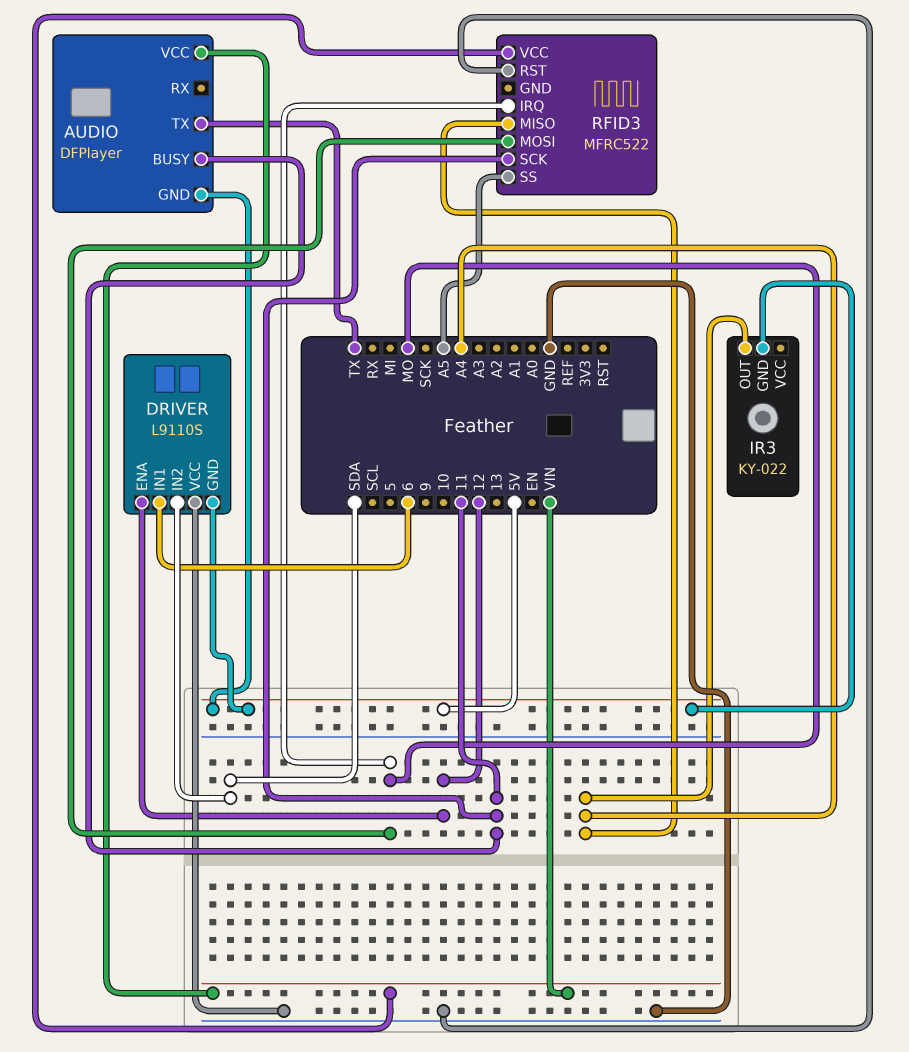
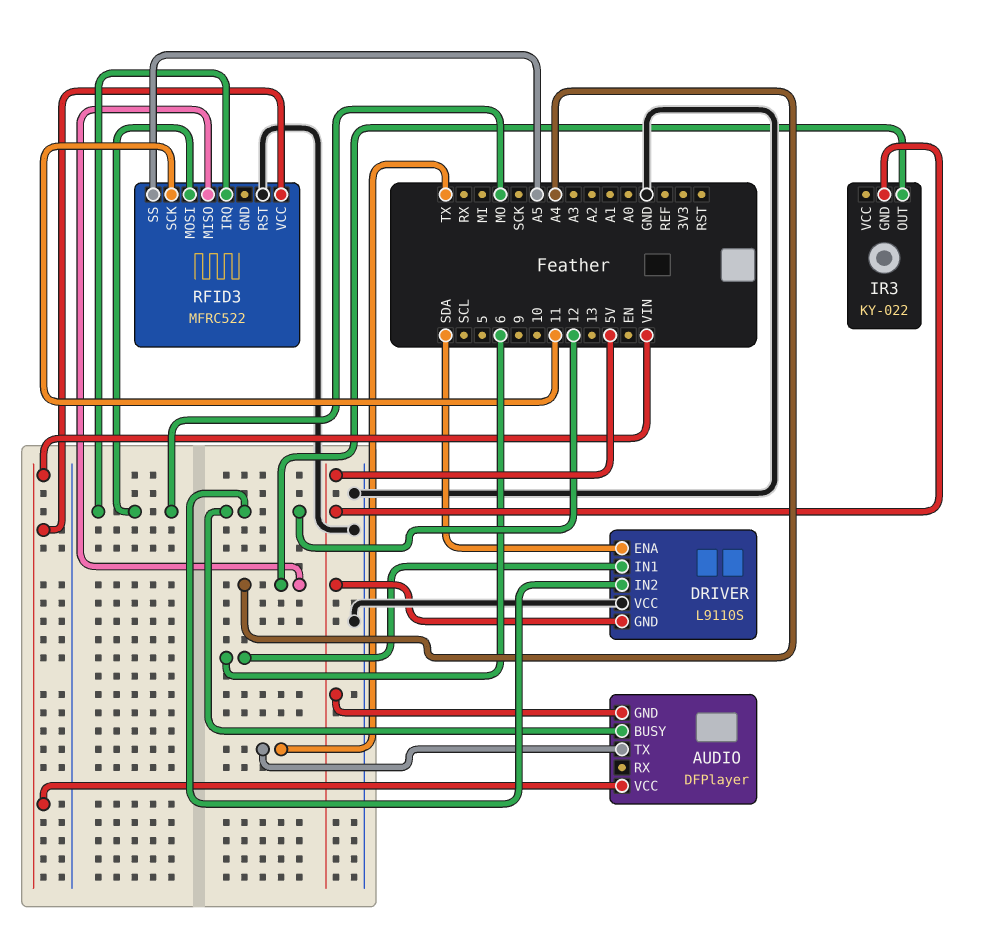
AUDIO pin BUSY: 11 -> 12
DRIVER pin ENA: 12 -> SDA
DRIVER pin IN2: SDA -> 12

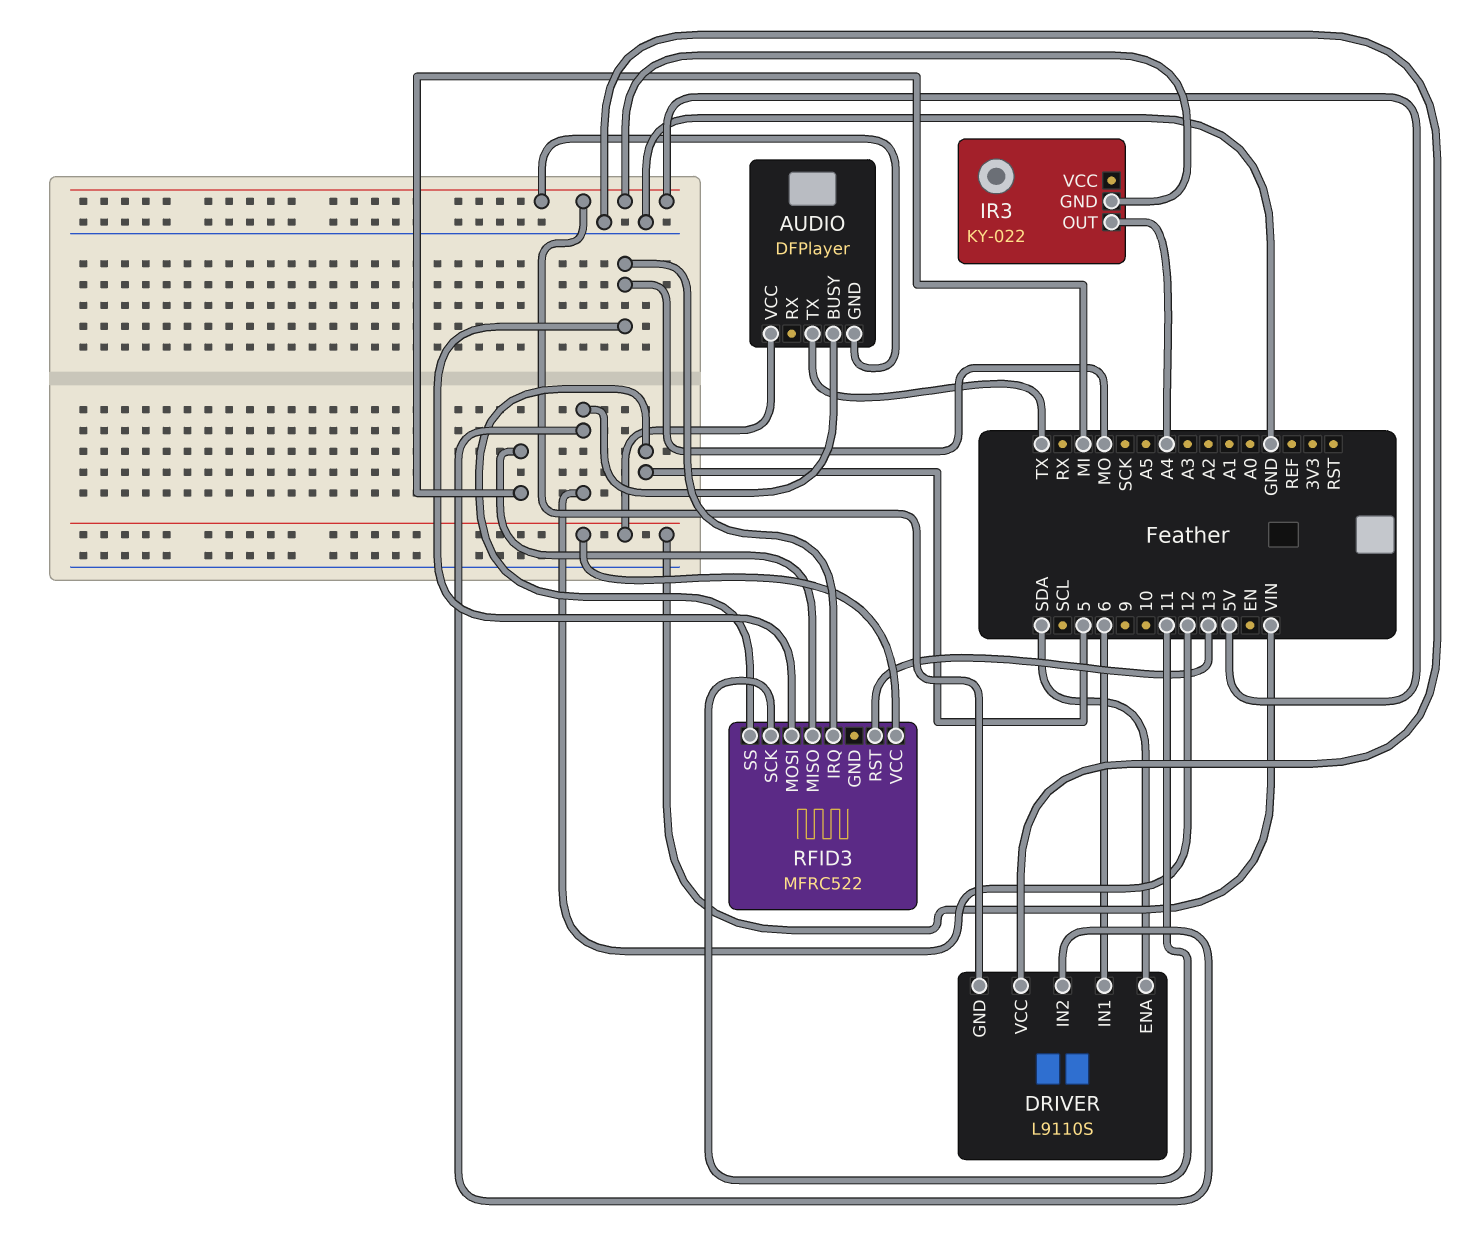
RFID3 pin MISO: A4 -> MI
RFID3 pin RST: GND -> 13
RFID3 pin SS: A5 -> 5

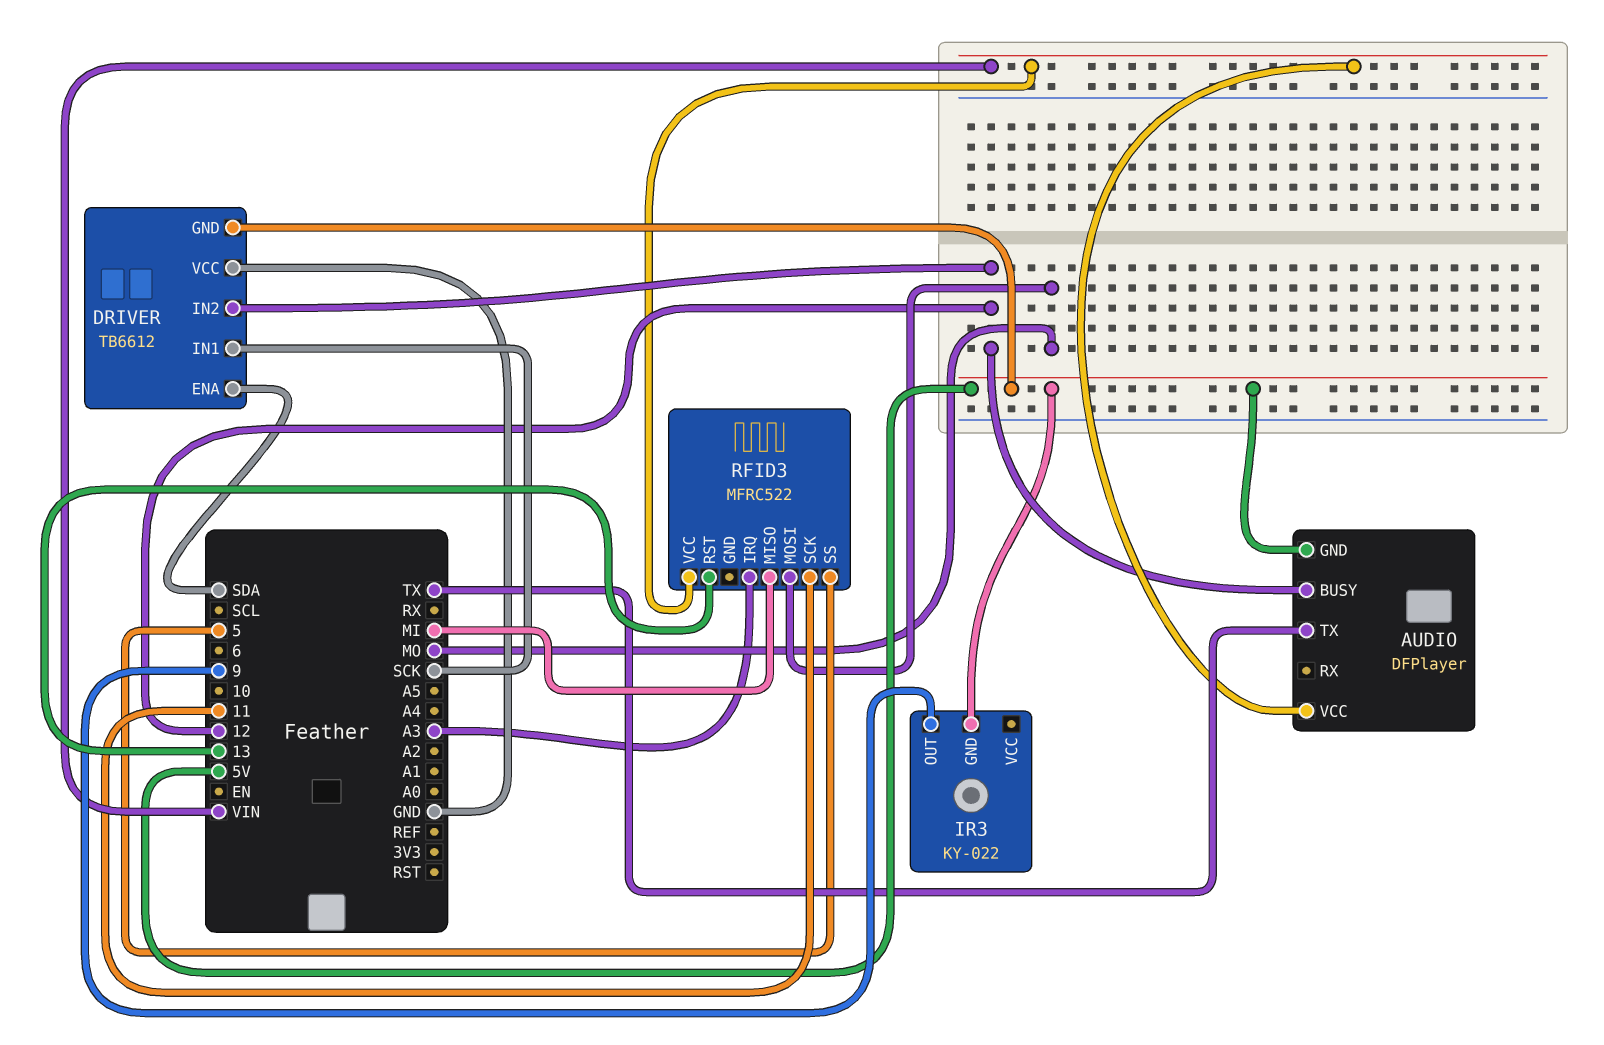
DRIVER: L9110S -> TB6612
DRIVER pin IN1: 6 -> SCK
IR3 pin OUT: A4 -> 9
RFID3 pin IRQ: MO -> A3

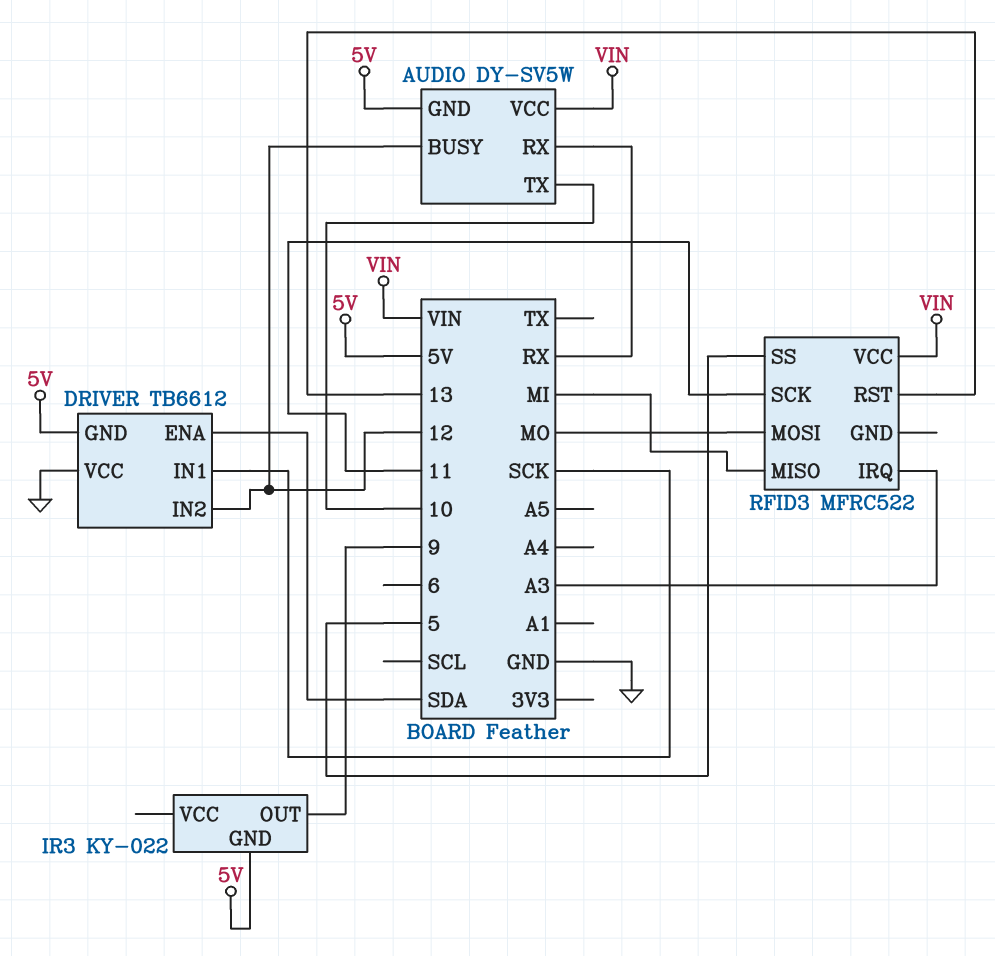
AUDIO: DFPlayer -> DY-SV5W
AUDIO pin RX: none -> RX
AUDIO pin TX: TX -> 10

